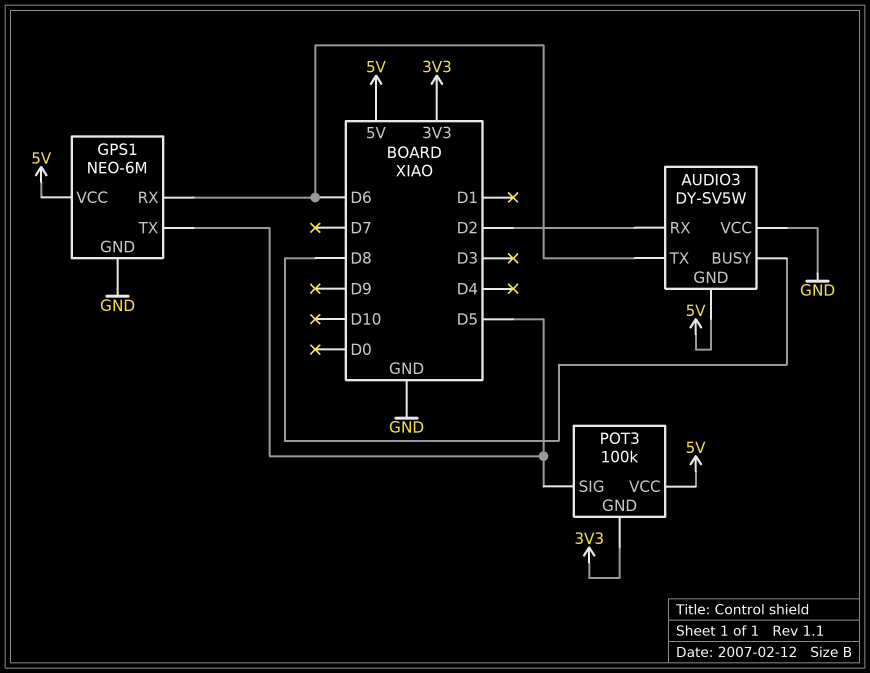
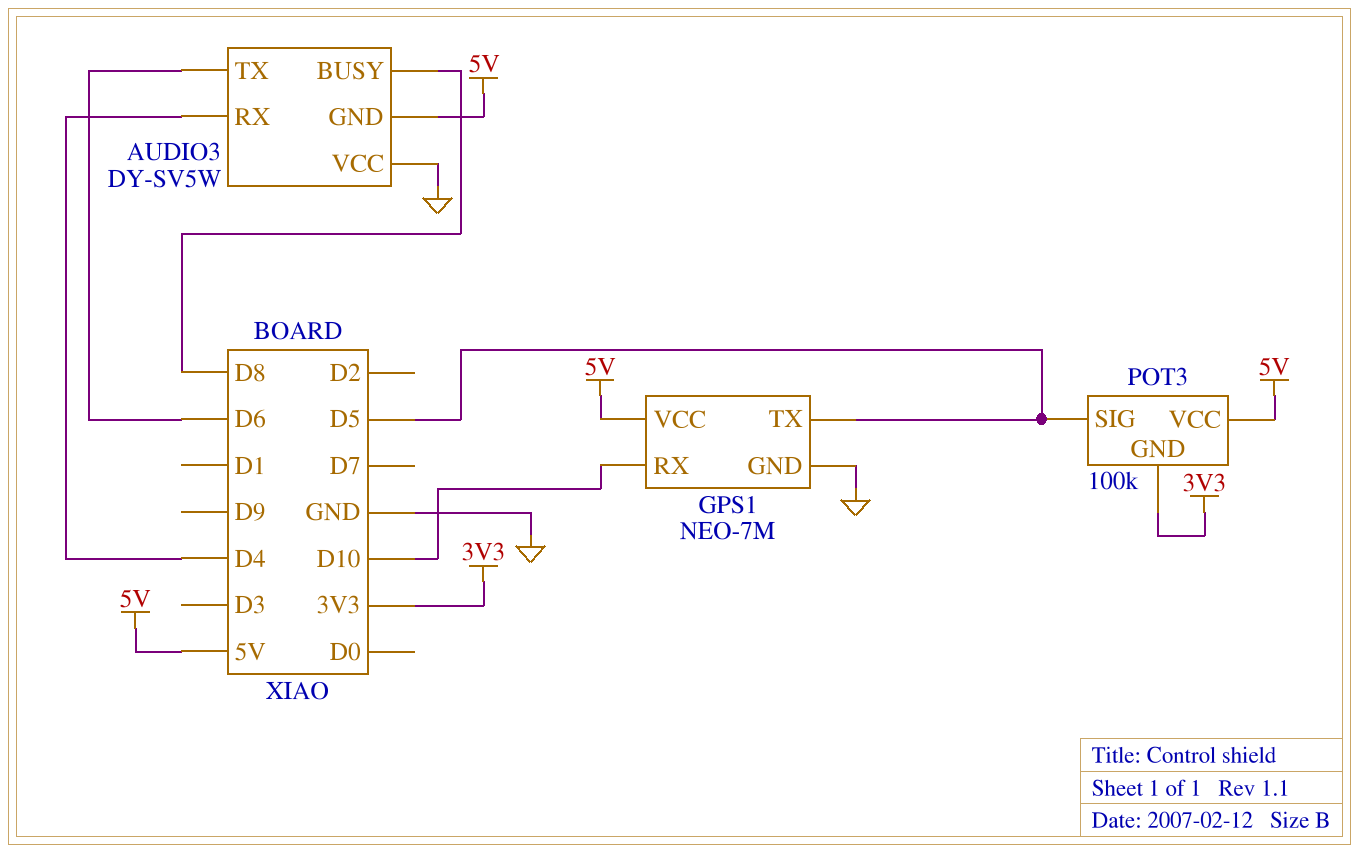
AUDIO3 pin RX: D2 -> D4
GPS1: NEO-6M -> NEO-7M
GPS1 pin RX: D6 -> D10

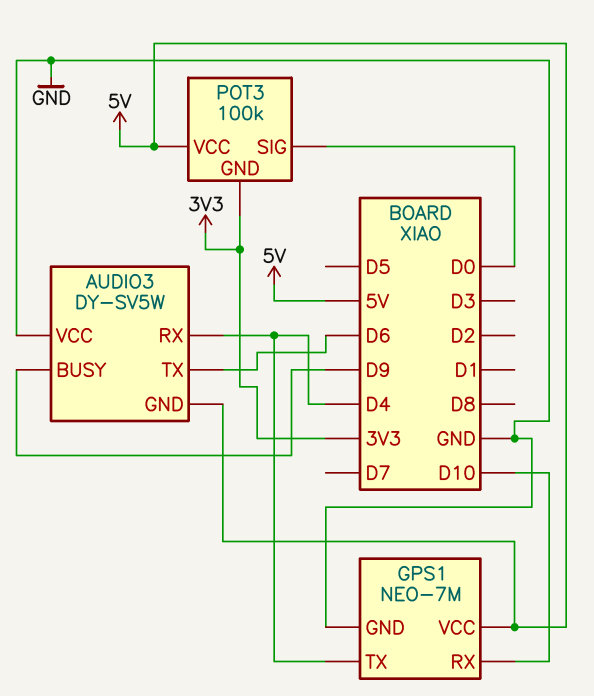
AUDIO3 pin BUSY: D8 -> D9
GPS1 pin TX: D5 -> D4
POT3 pin SIG: D5 -> D0

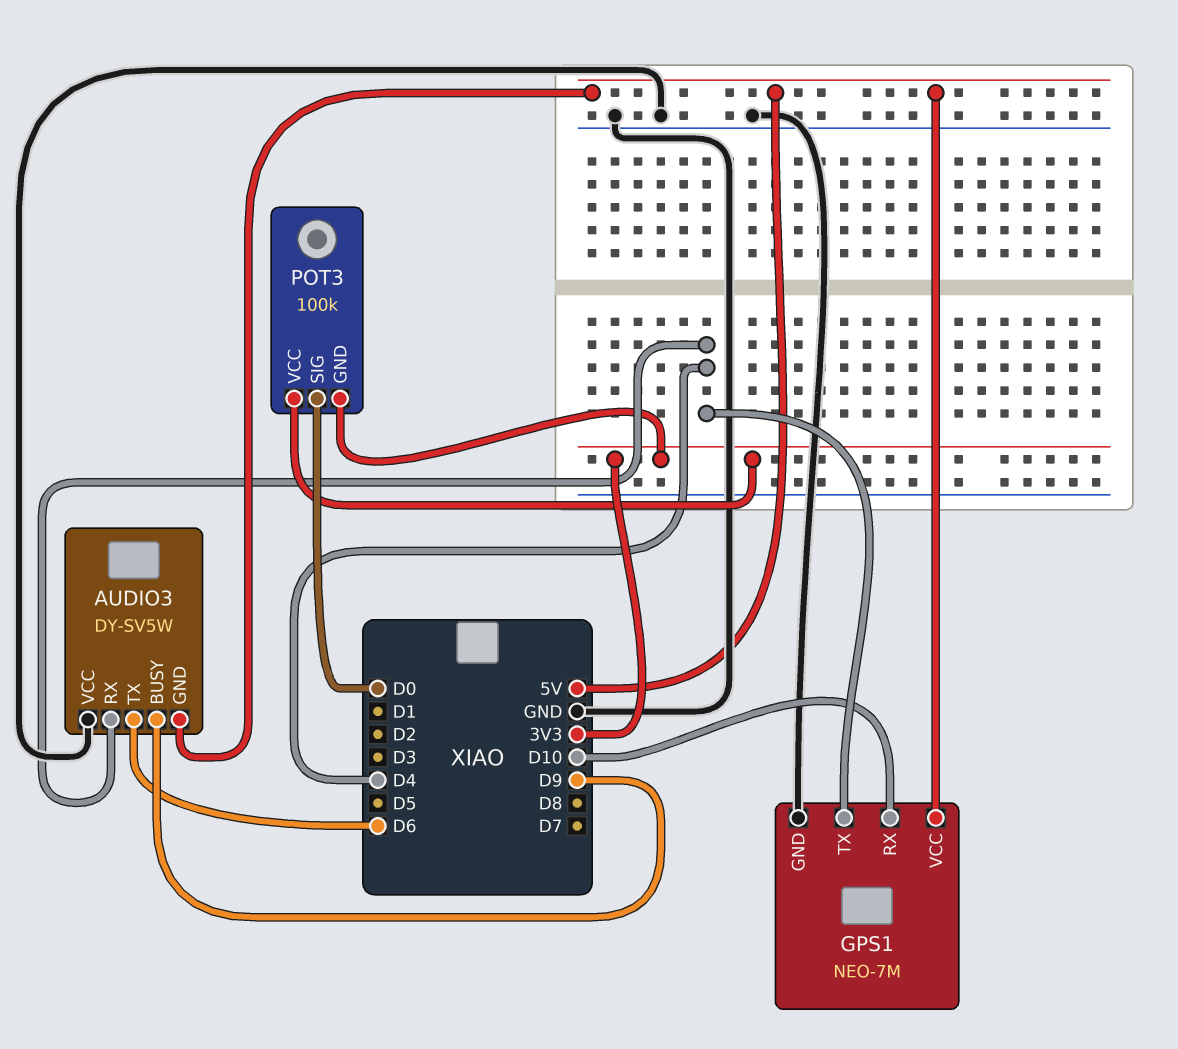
POT3 pin VCC: 5V -> 3V3

